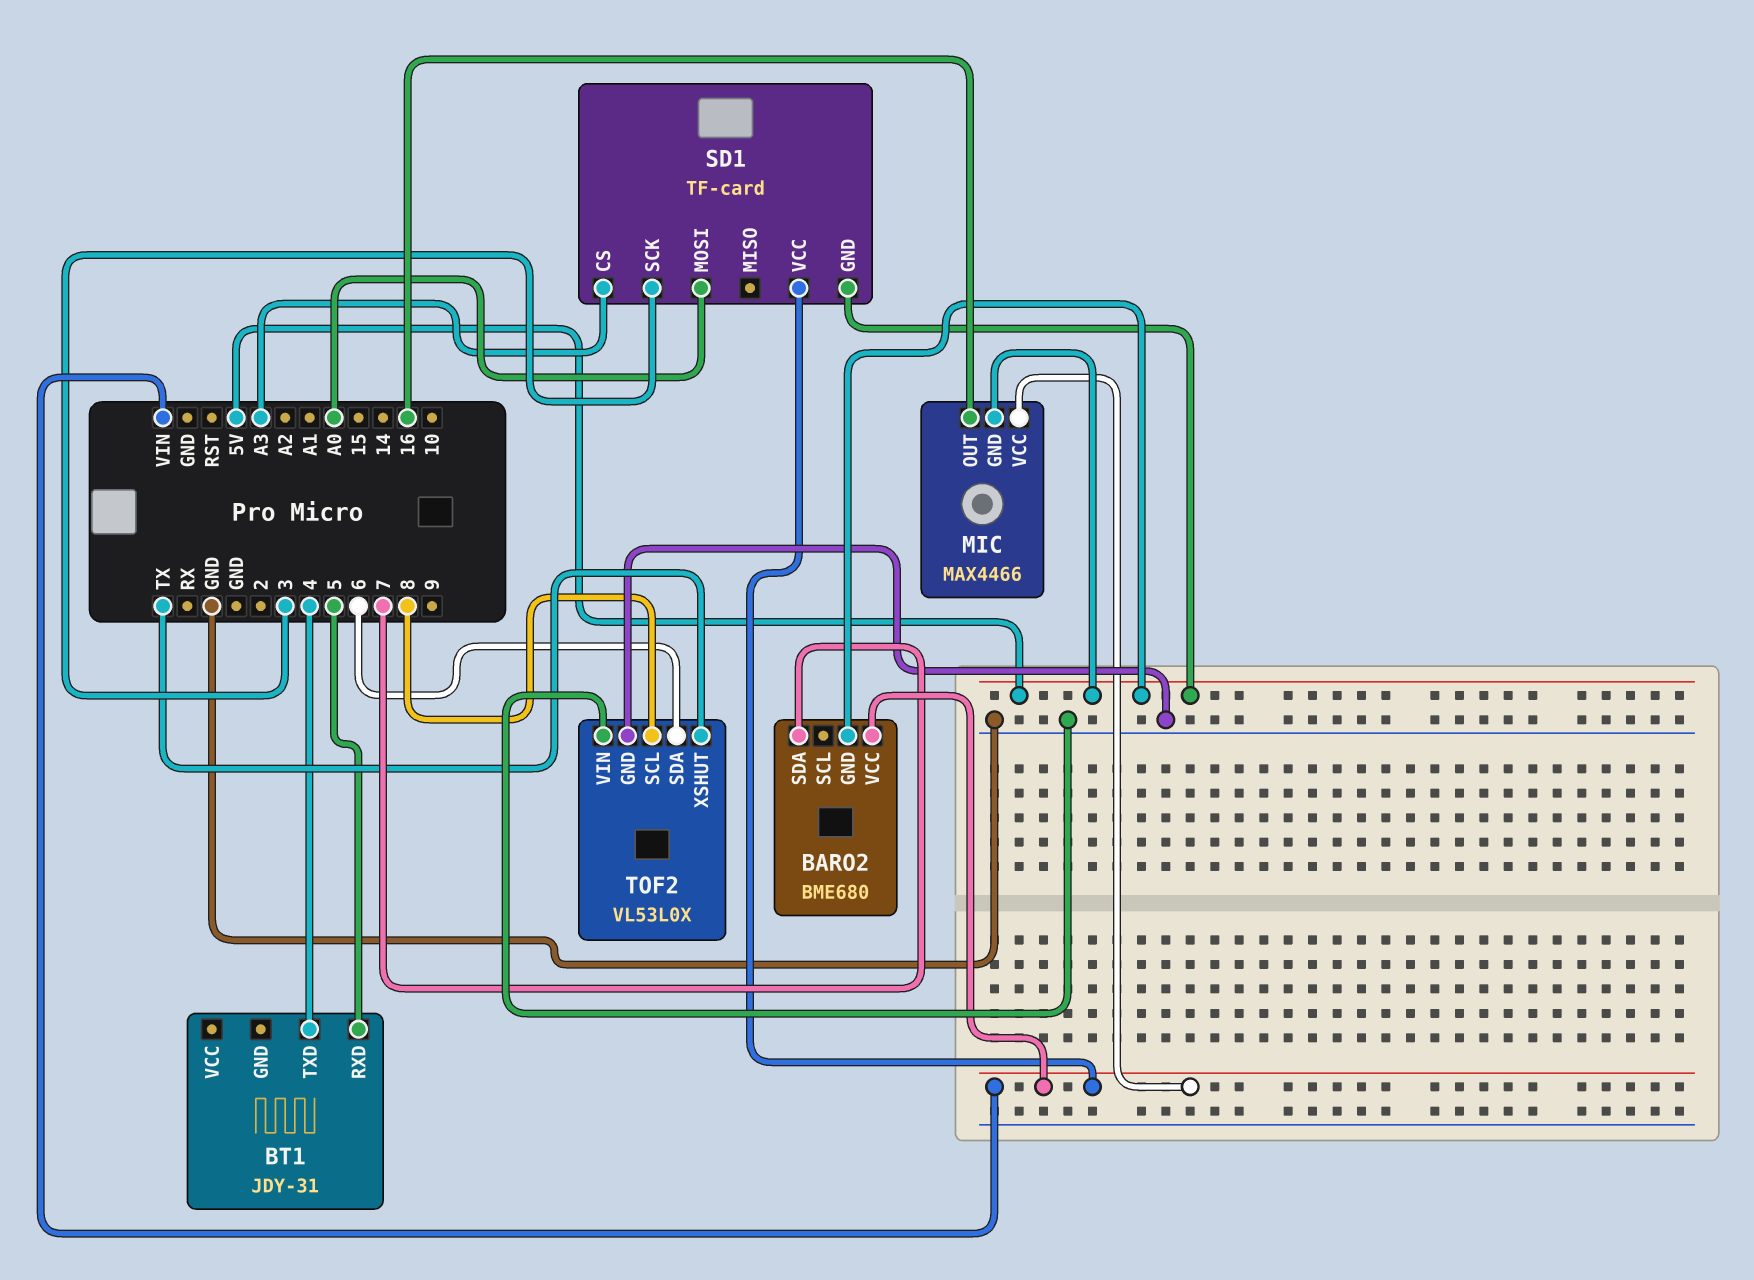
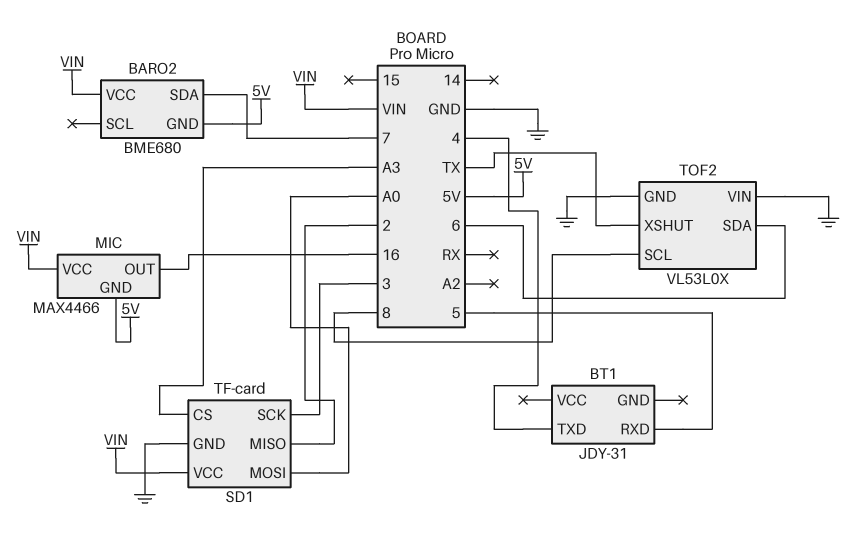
SD1 pin GND: 5V -> GND
SD1 pin MISO: none -> 2

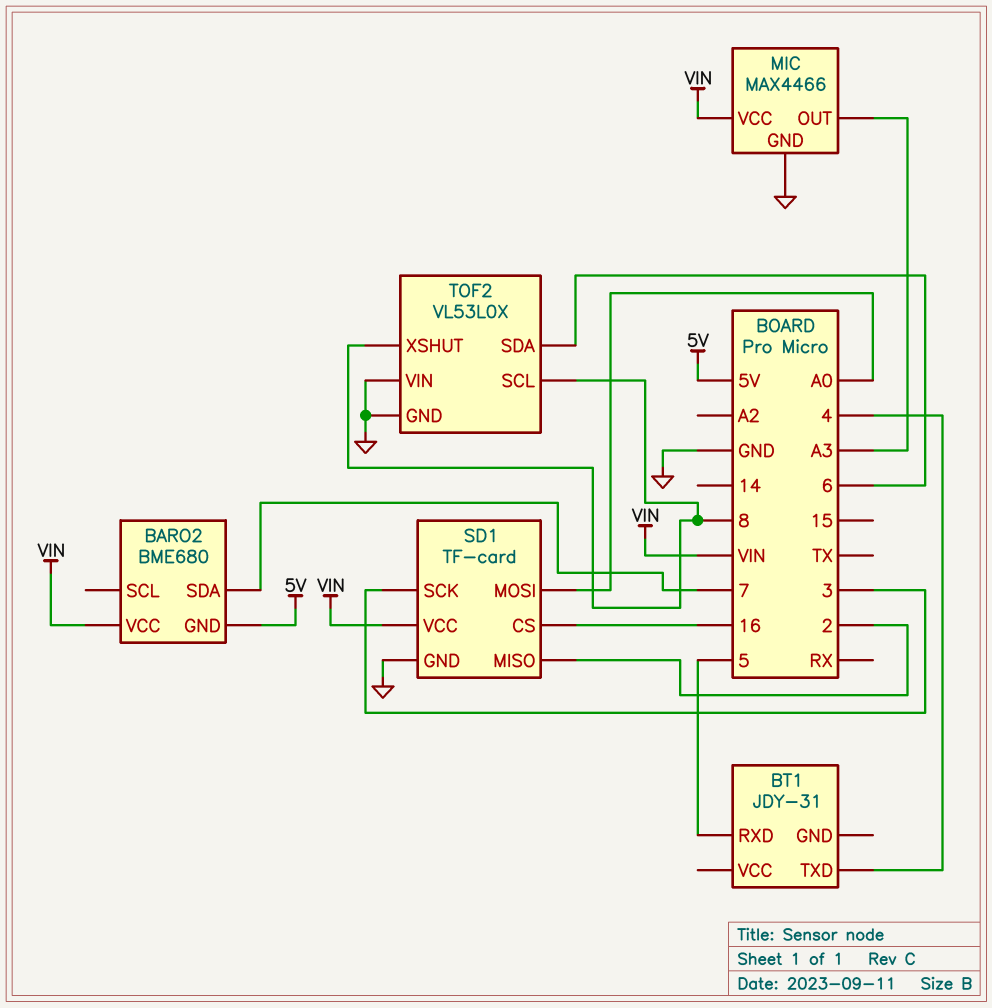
MIC pin GND: 5V -> GND
MIC pin OUT: 16 -> A3
SD1 pin CS: A3 -> 16
TOF2 pin XSHUT: TX -> 8

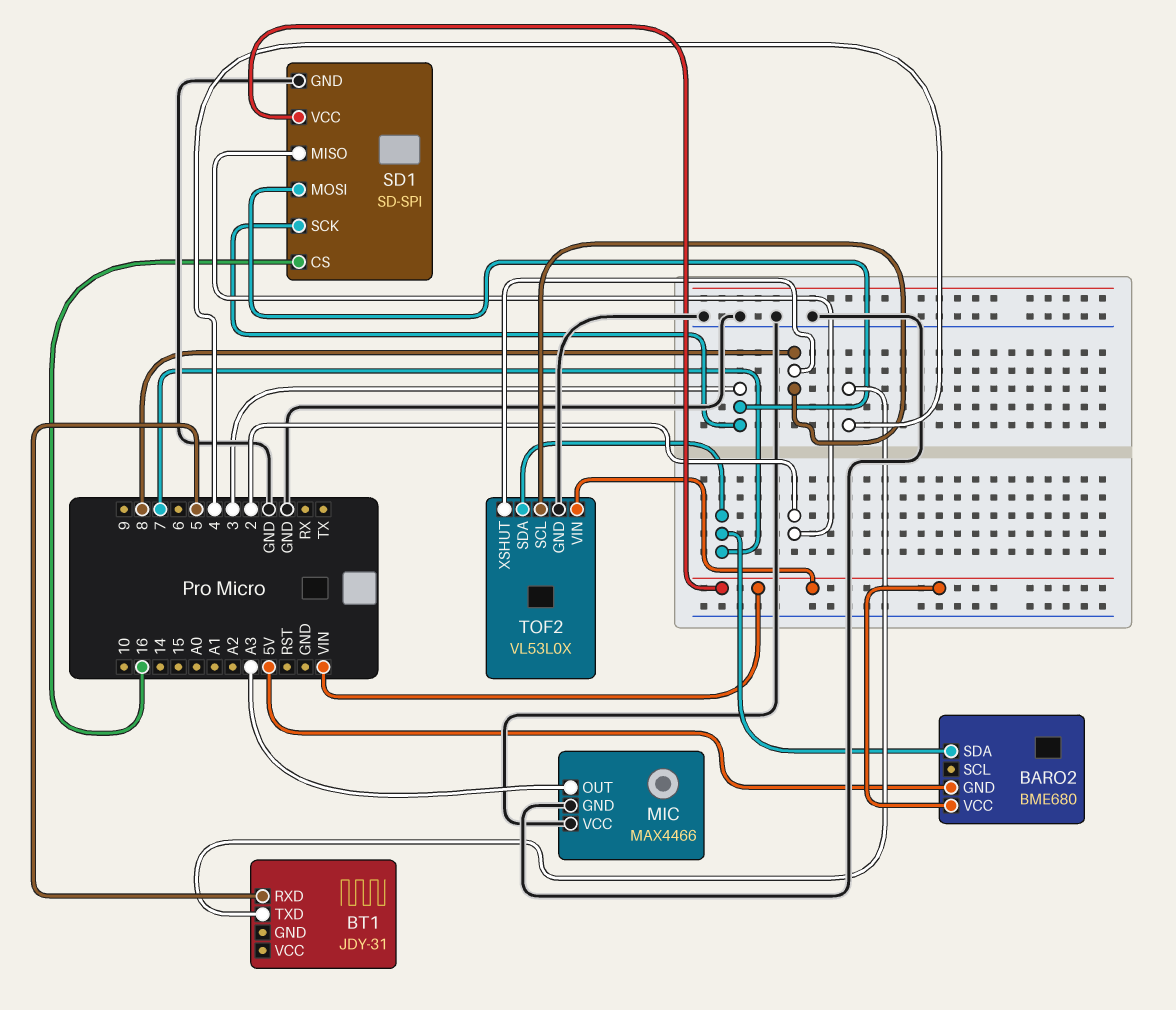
MIC pin VCC: VIN -> GND
SD1: TF-card -> SD-SPI
SD1 pin MOSI: A0 -> 3
TOF2 pin SDA: 6 -> 7
TOF2 pin VIN: GND -> VIN

